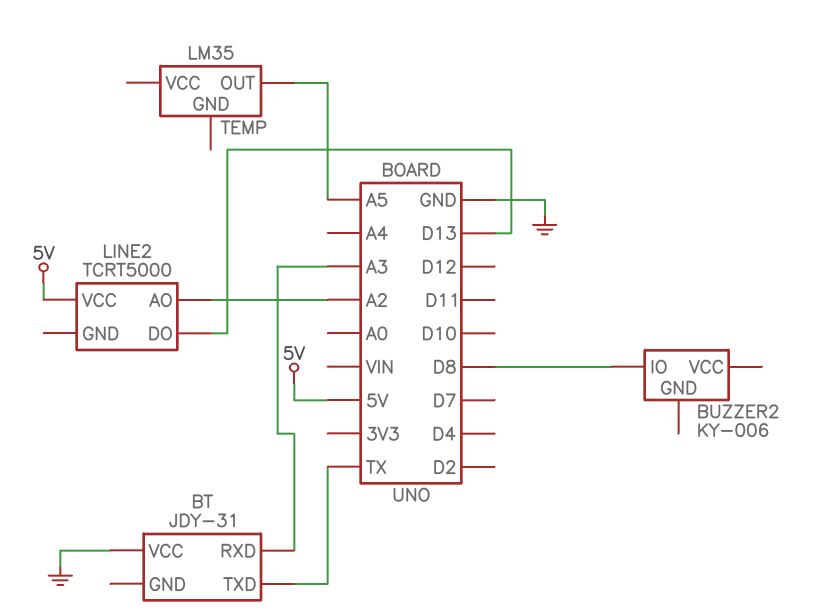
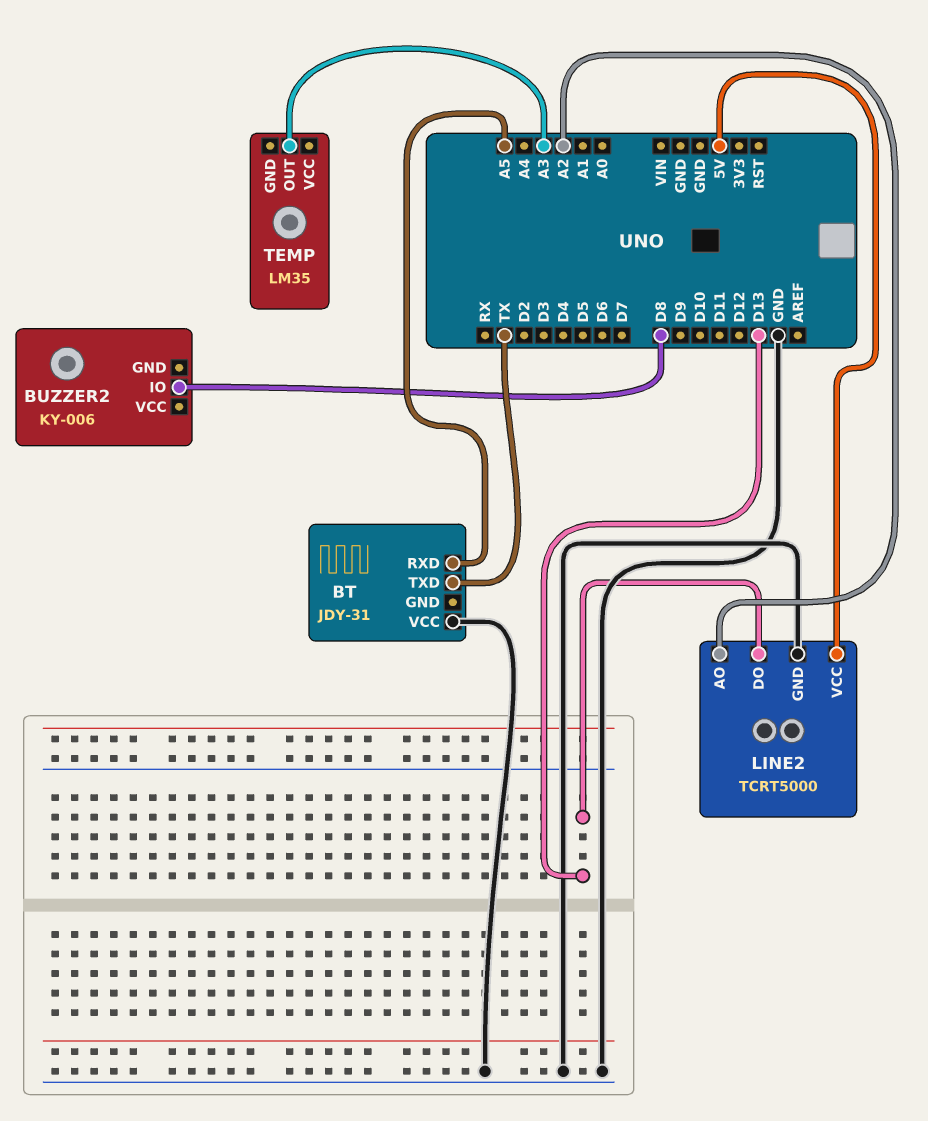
BT pin RXD: A3 -> A5
LINE2 pin GND: none -> GND
TEMP pin OUT: A5 -> A3

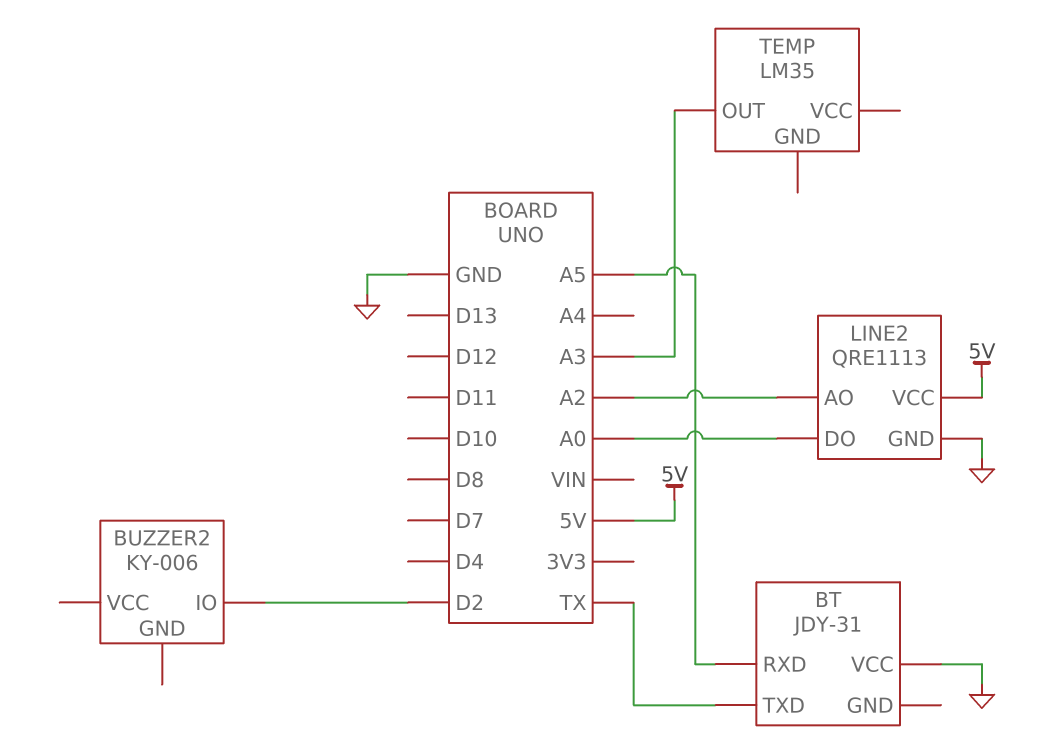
BUZZER2 pin IO: D8 -> D2
LINE2: TCRT5000 -> QRE1113
LINE2 pin DO: D13 -> A0

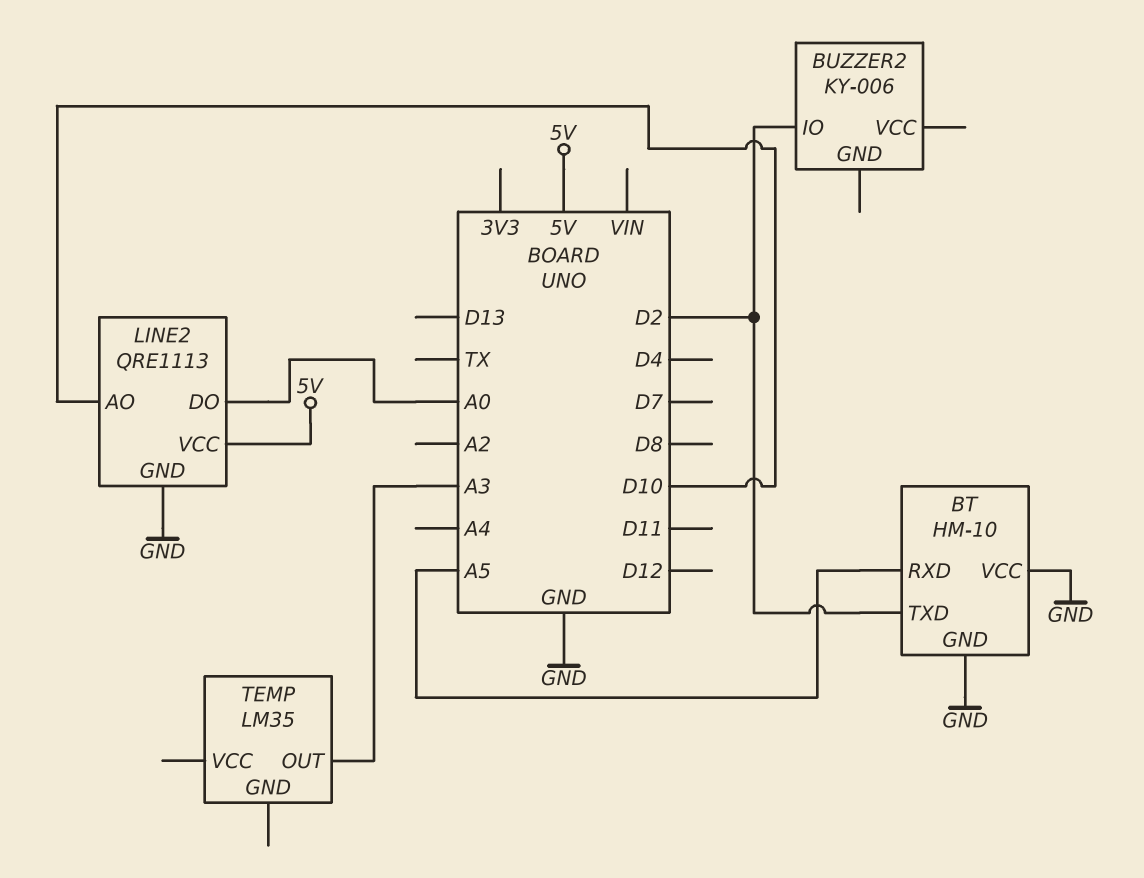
BT: JDY-31 -> HM-10
BT pin GND: none -> GND
BT pin TXD: TX -> D2
LINE2 pin AO: A2 -> D10

